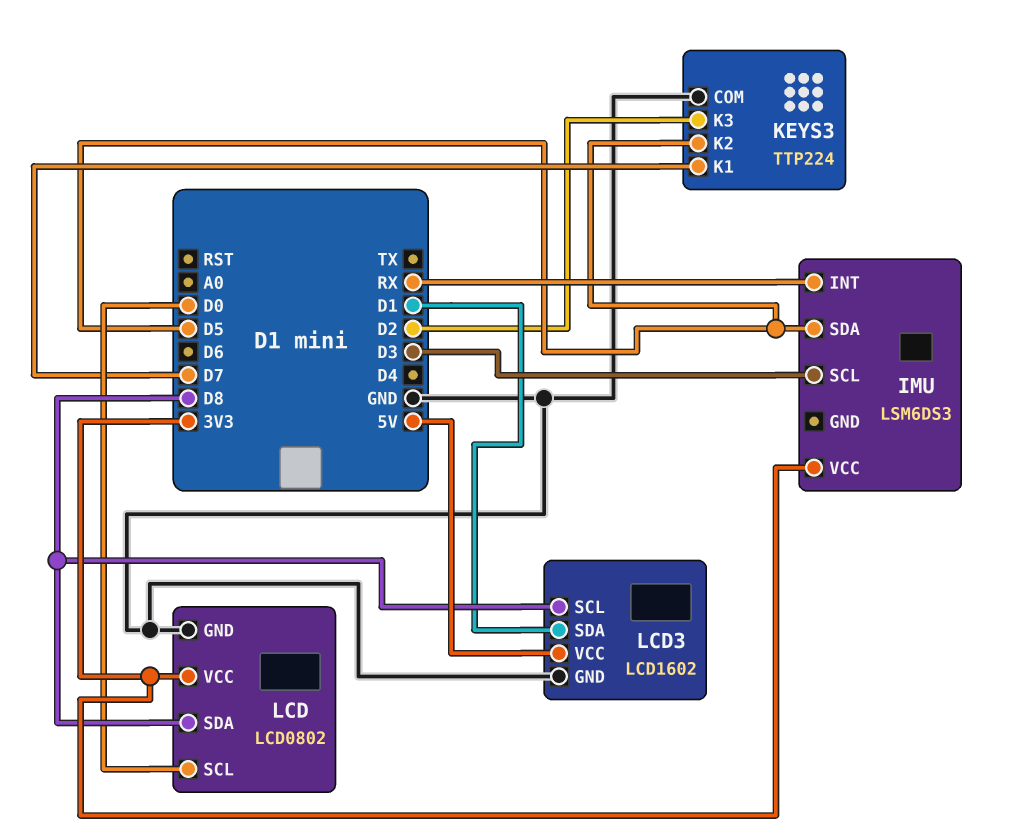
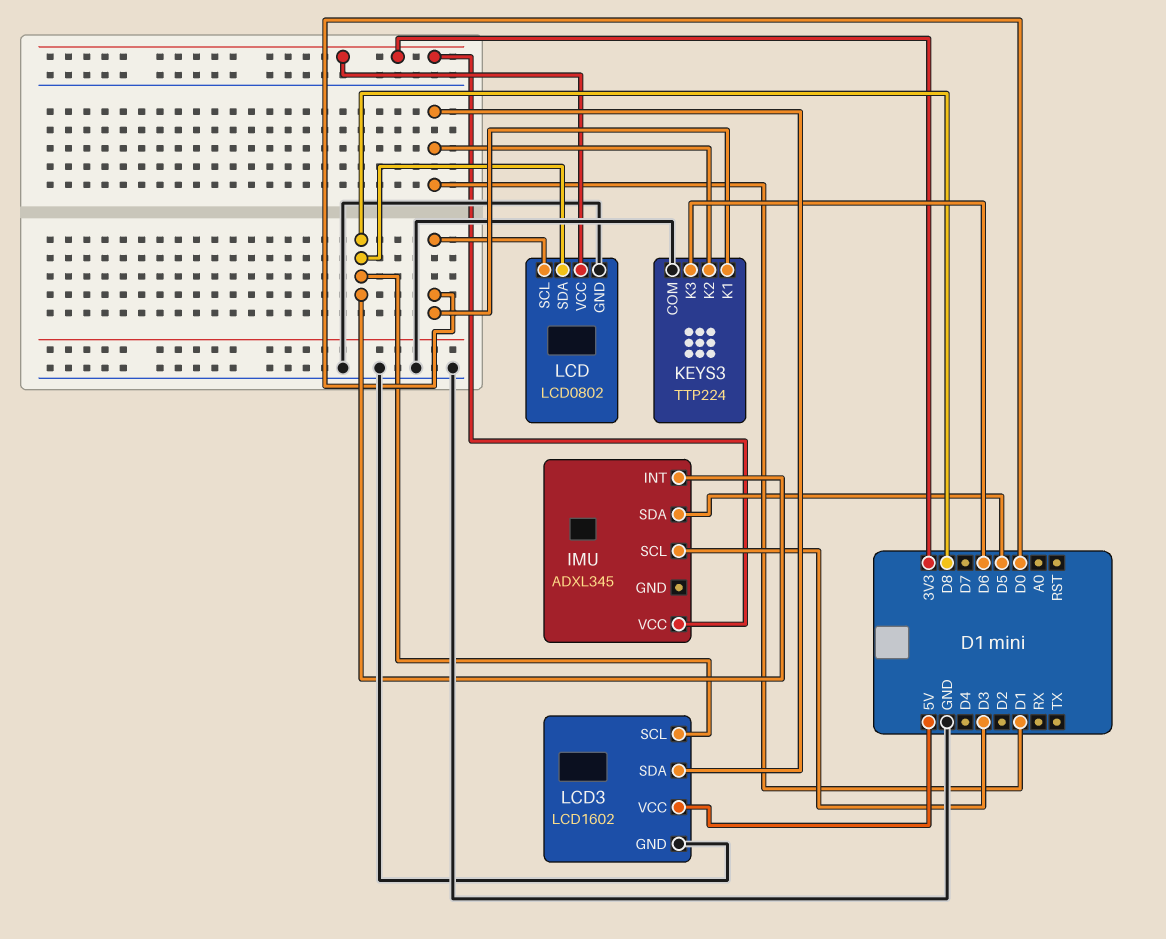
IMU: LSM6DS3 -> ADXL345
IMU pin INT: RX -> D8
KEYS3 pin K1: D7 -> D0
KEYS3 pin K2: D5 -> D1
KEYS3 pin K3: D2 -> D6

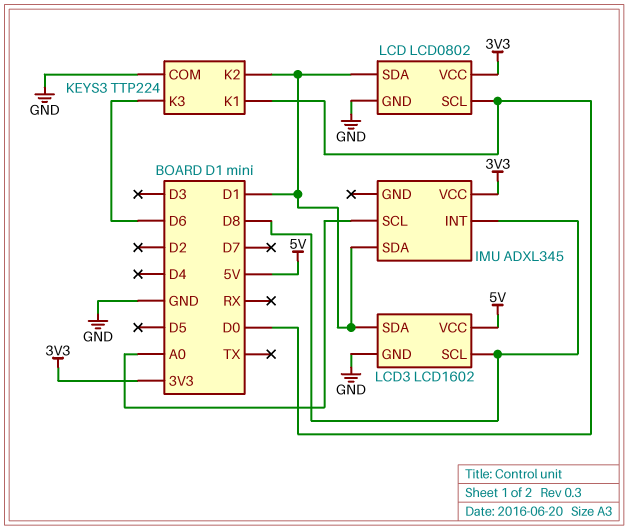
IMU pin SCL: D3 -> A0
IMU pin SDA: D5 -> D1
LCD pin SDA: D8 -> D1

